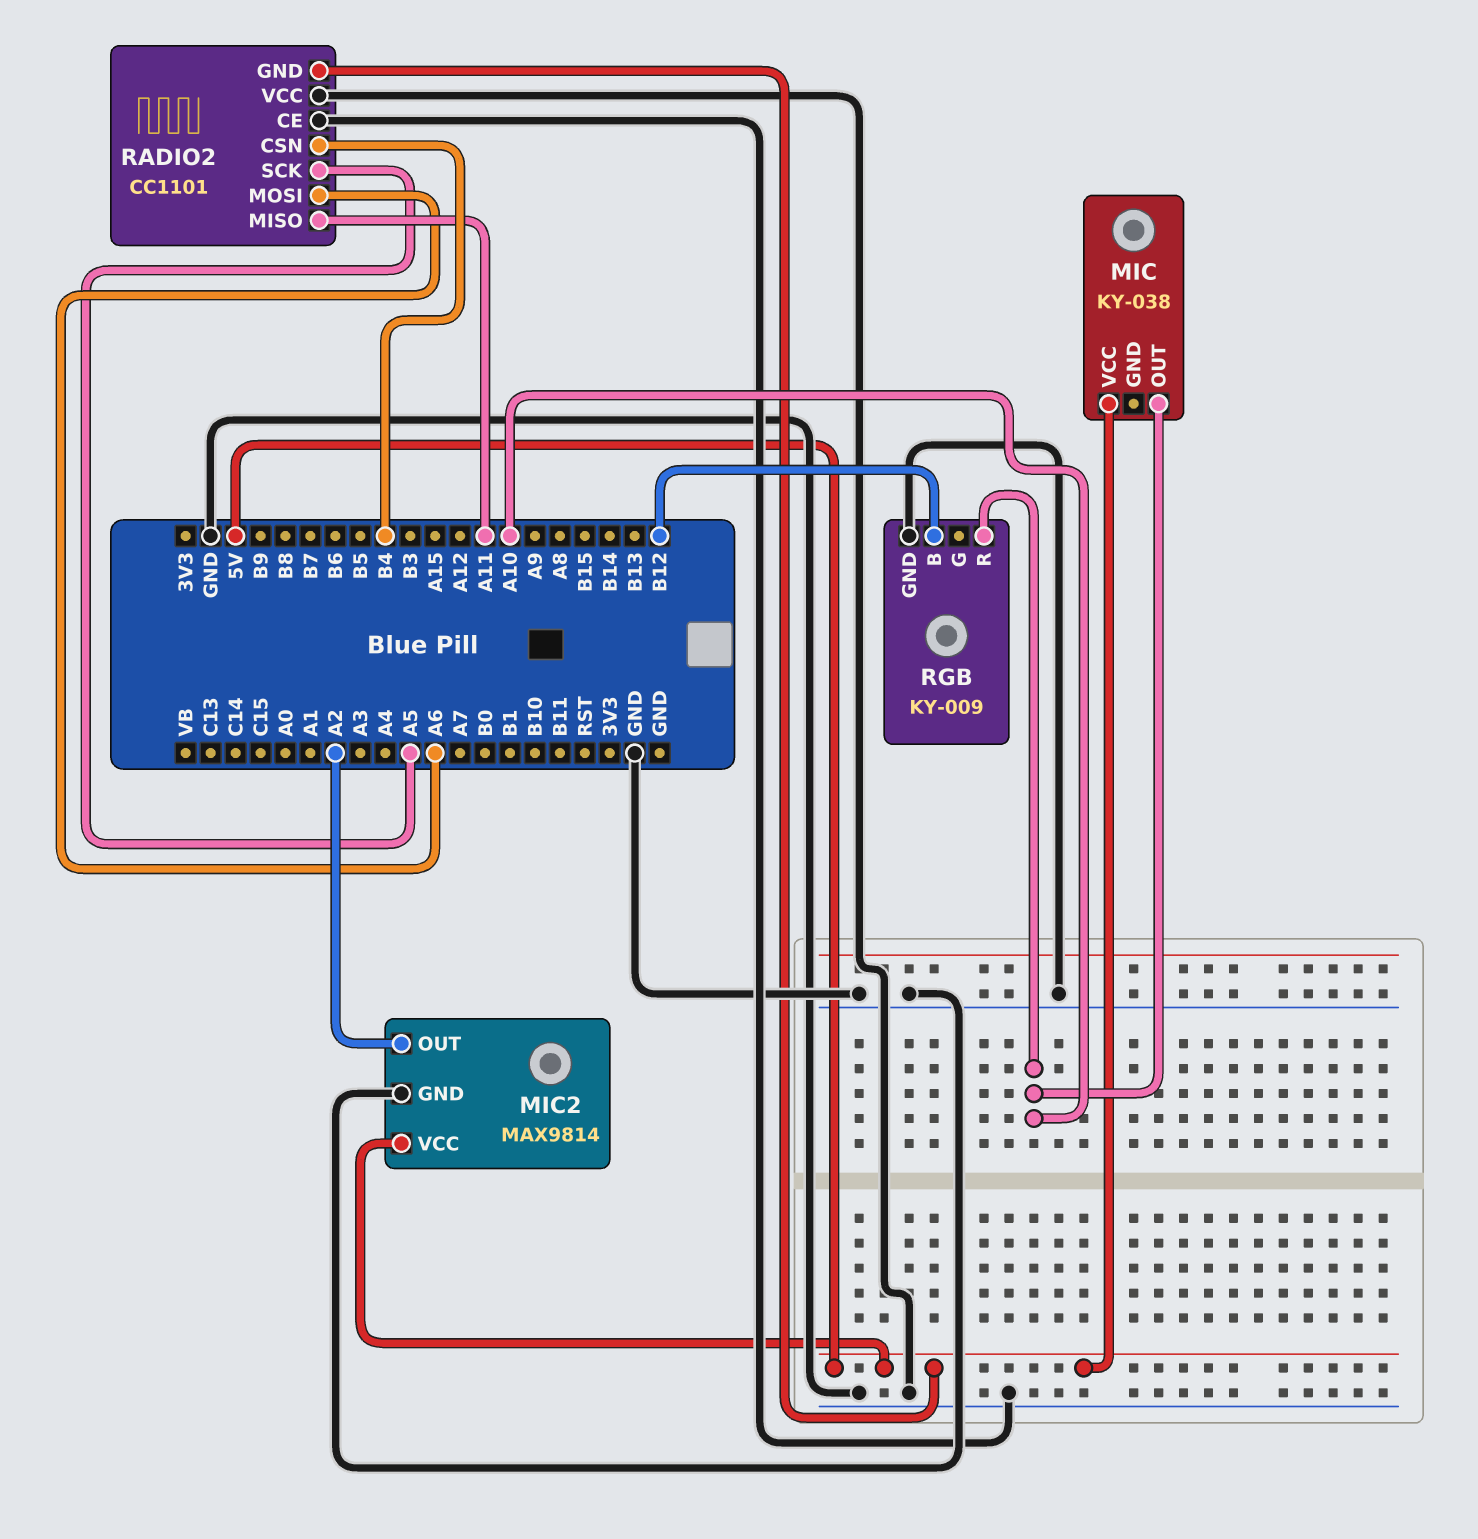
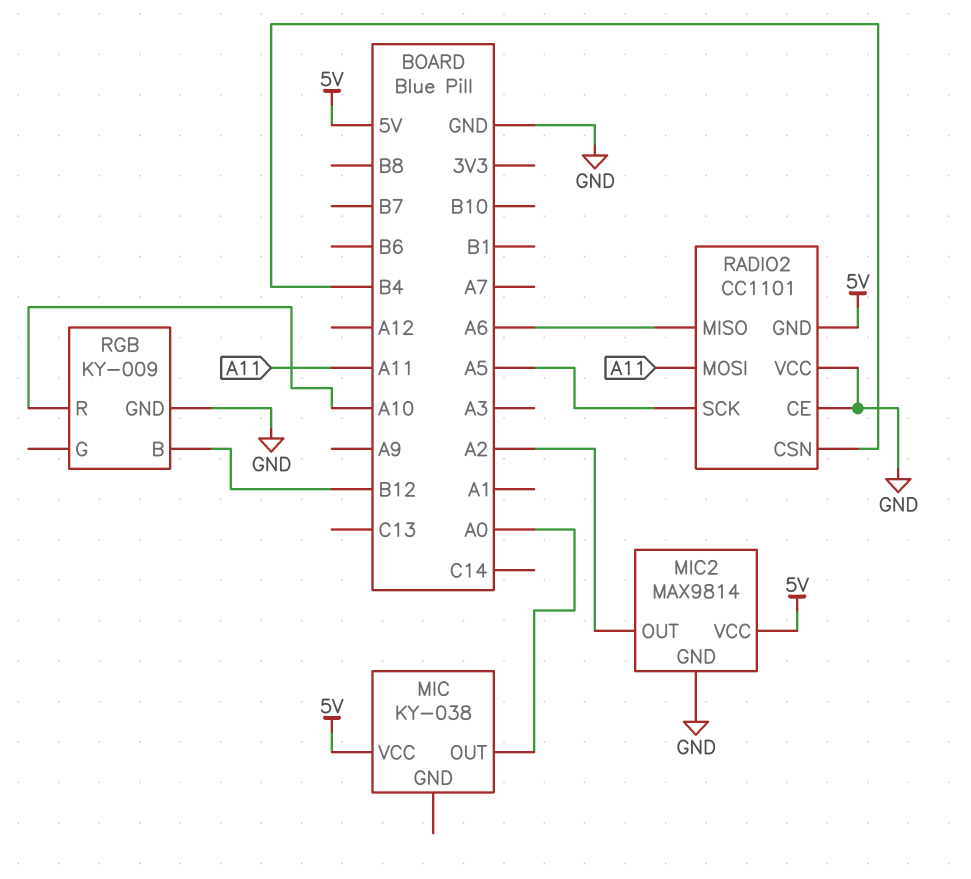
MIC pin OUT: A10 -> A0
RADIO2 pin MISO: A11 -> A6
RADIO2 pin MOSI: A6 -> A11

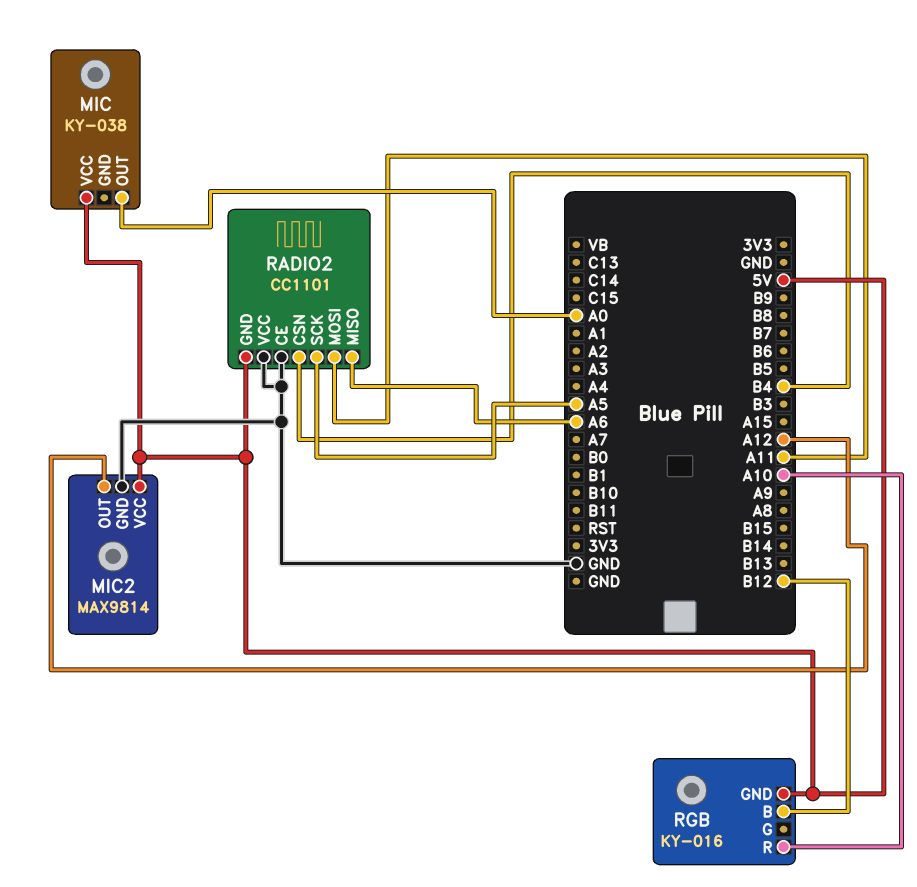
MIC2 pin OUT: A2 -> A12
RGB: KY-009 -> KY-016
RGB pin GND: GND -> 5V

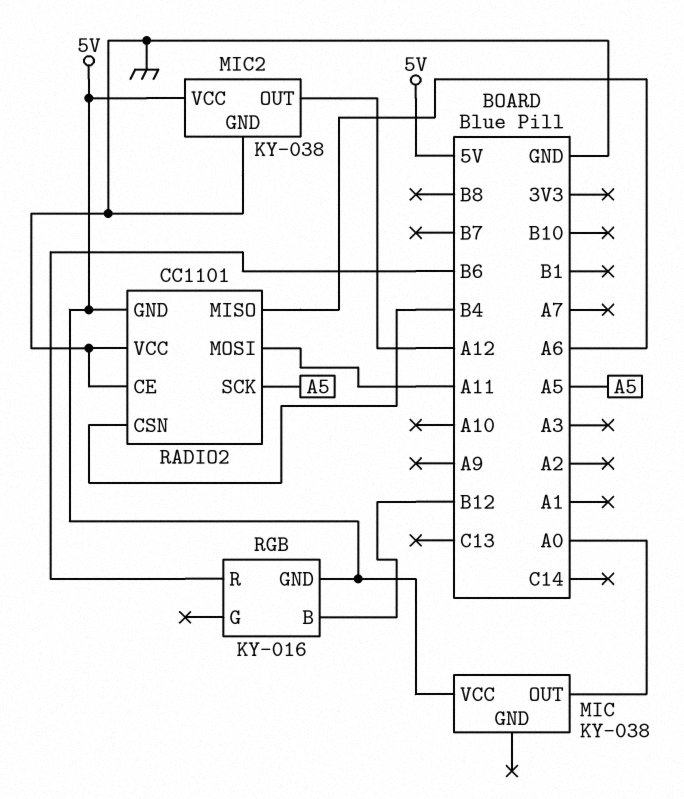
MIC2: MAX9814 -> KY-038
RGB pin R: A10 -> B6

